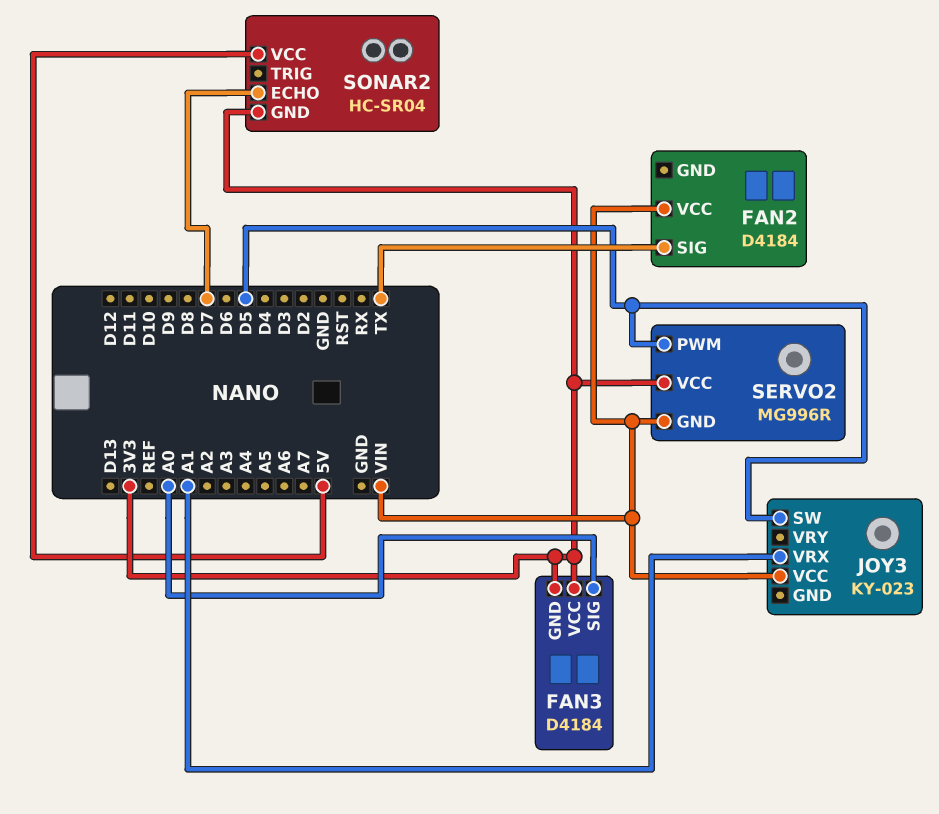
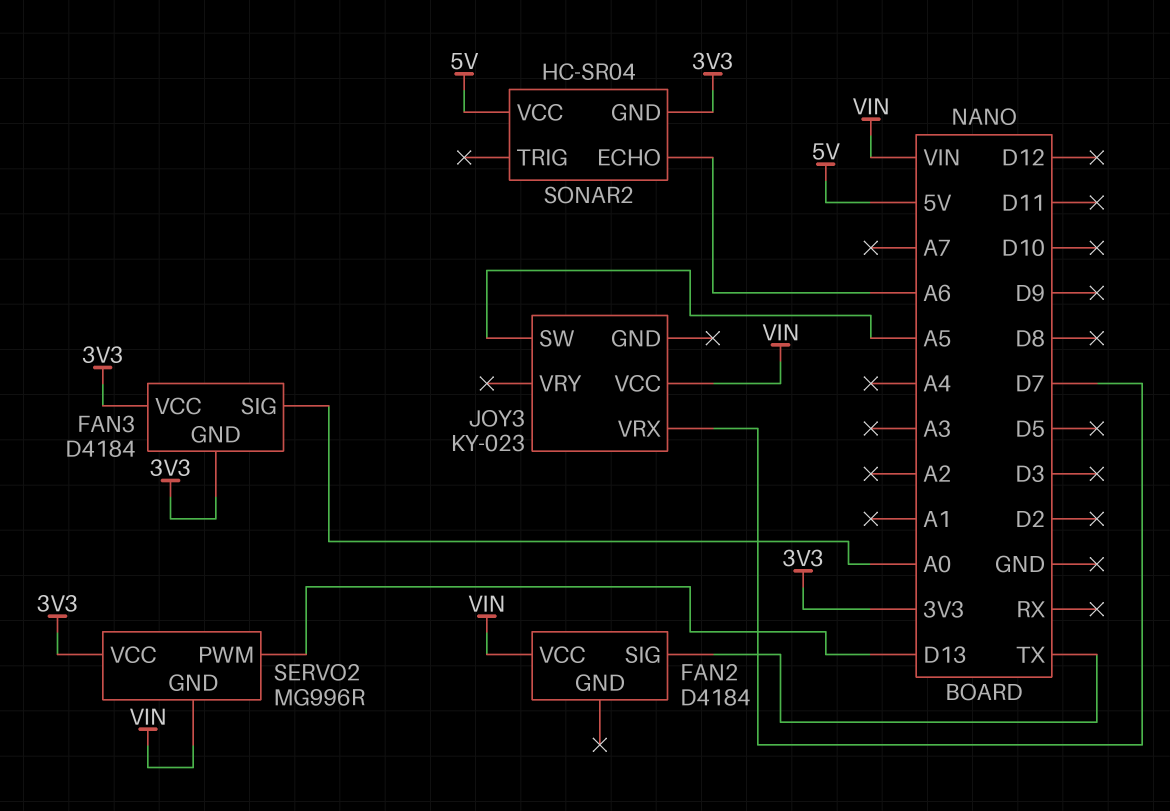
JOY3 pin SW: D5 -> A5
JOY3 pin VRX: A1 -> D7
SERVO2 pin PWM: D5 -> D13
SONAR2 pin ECHO: D7 -> A6

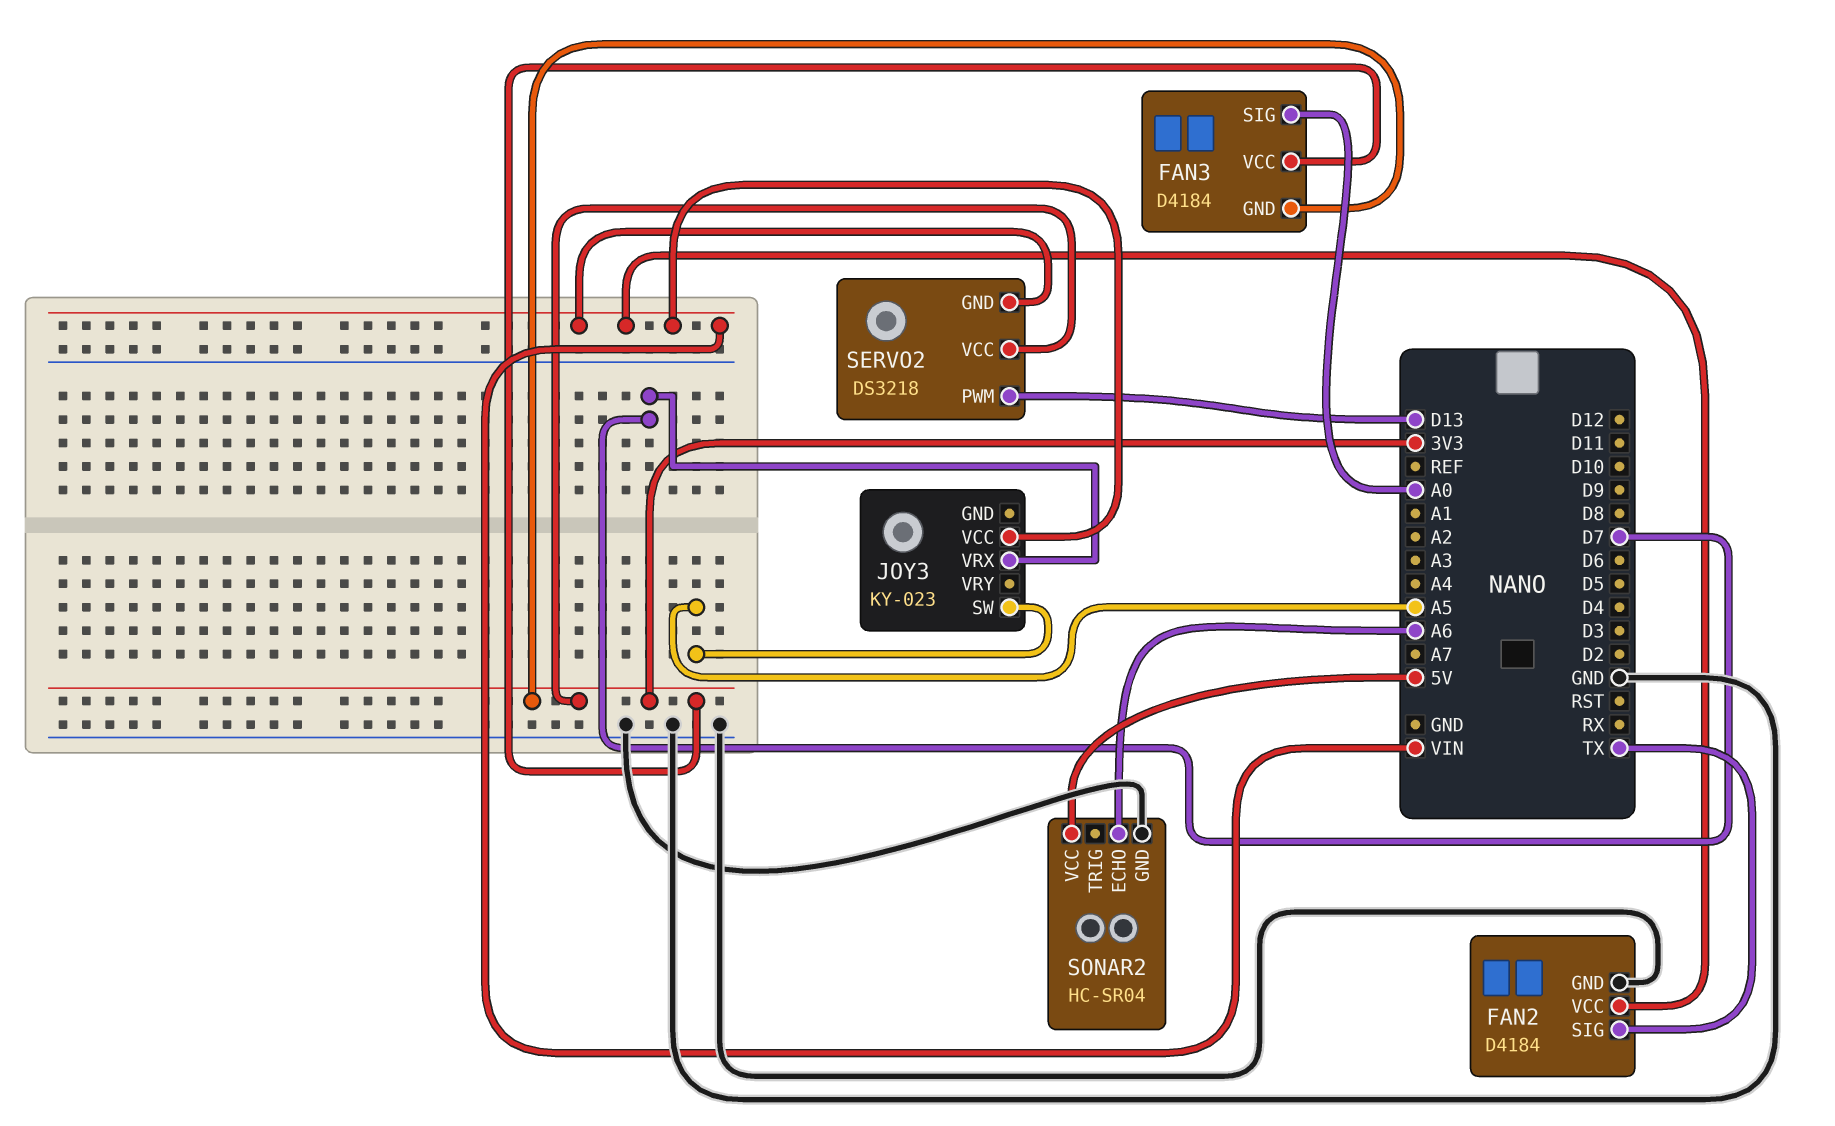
FAN2 pin GND: none -> GND
SERVO2: MG996R -> DS3218
SONAR2 pin GND: 3V3 -> GND

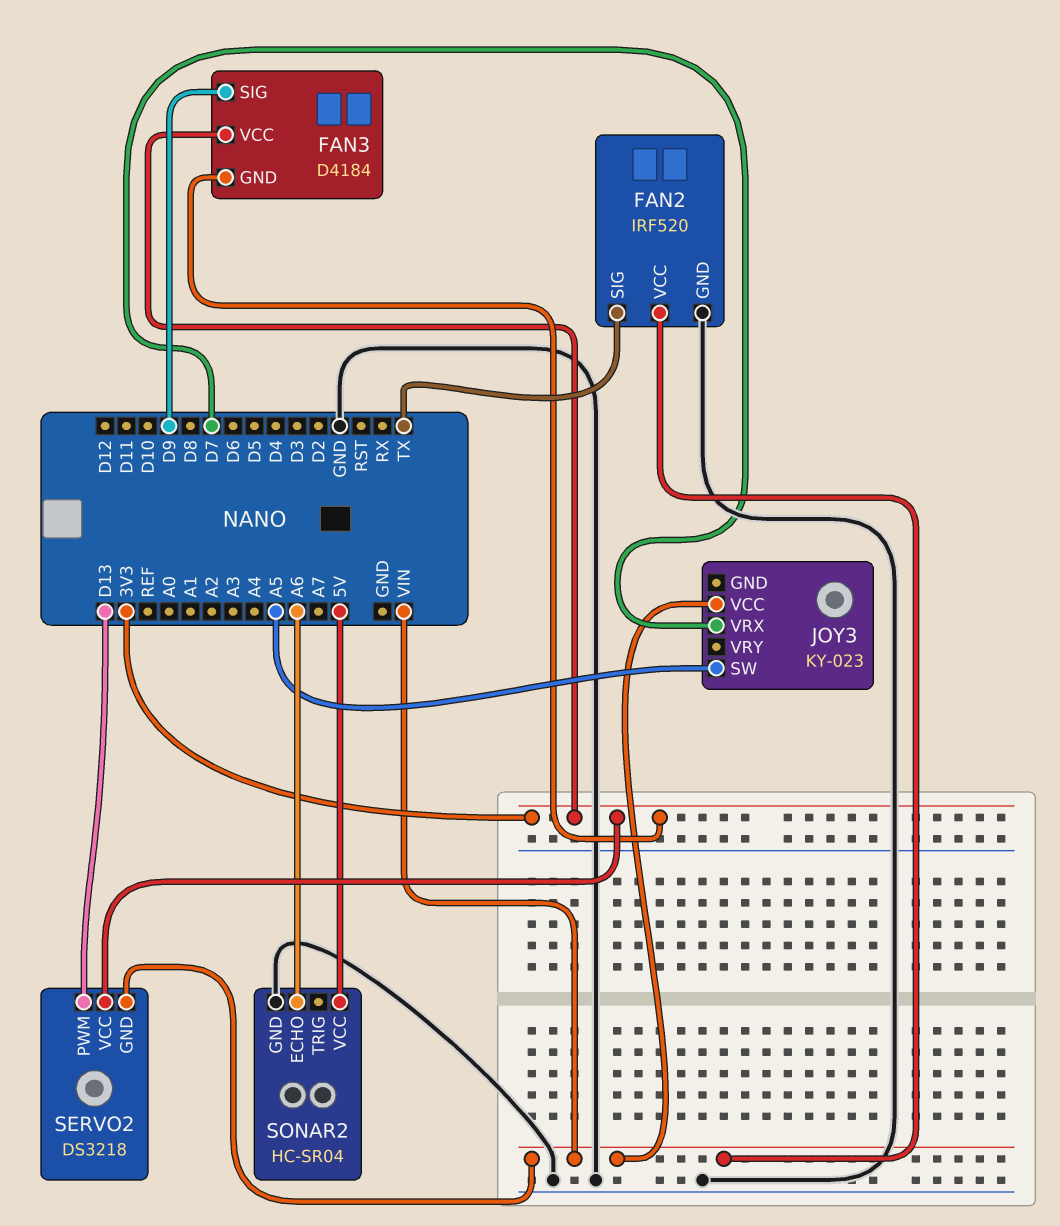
FAN2: D4184 -> IRF520
FAN3 pin SIG: A0 -> D9

